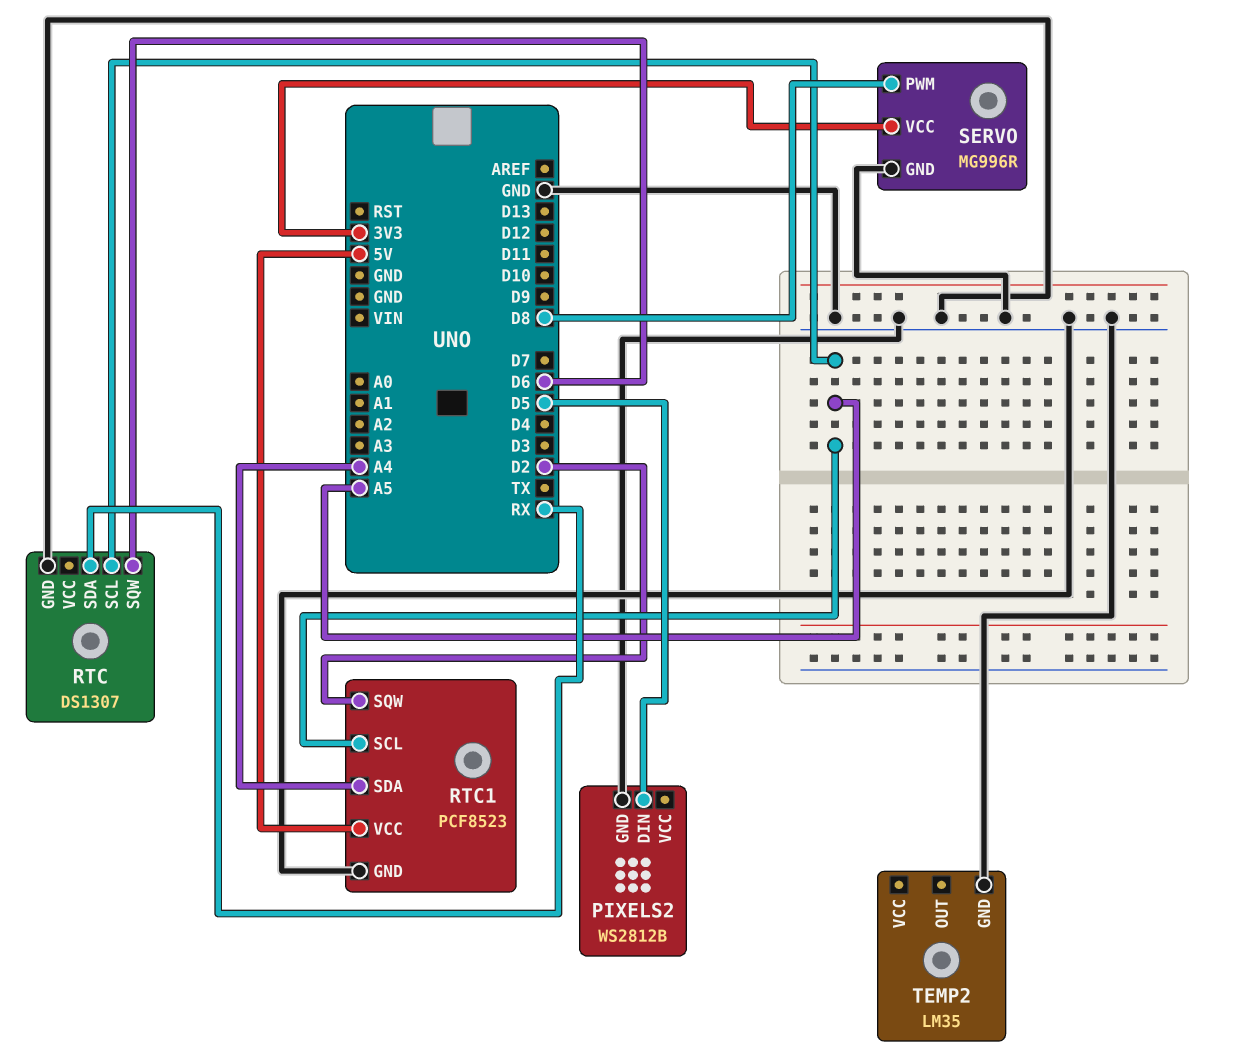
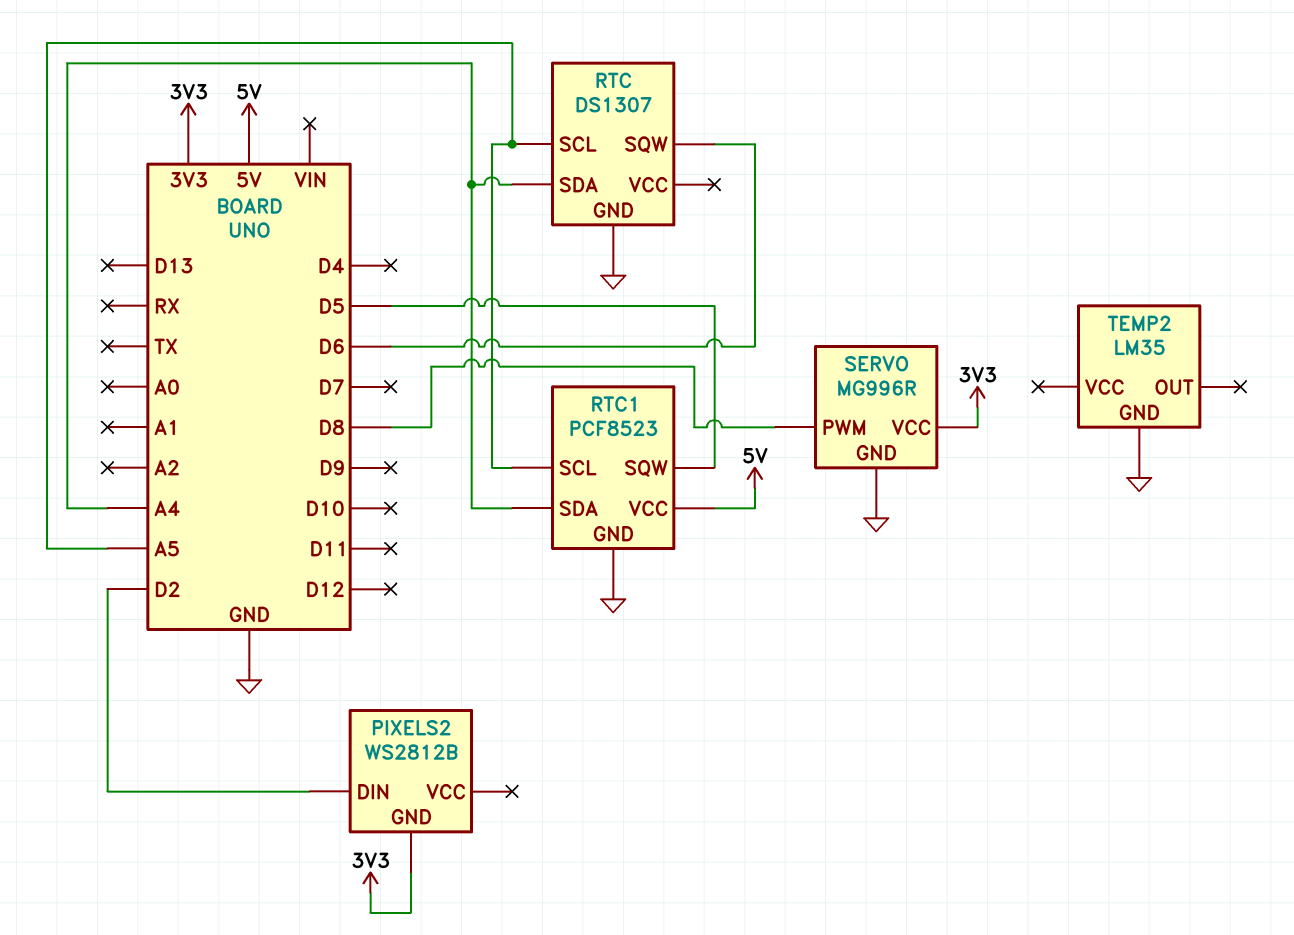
PIXELS2 pin DIN: D5 -> D2
PIXELS2 pin GND: GND -> 3V3
RTC pin SDA: RX -> A4
RTC1 pin SQW: D2 -> D5

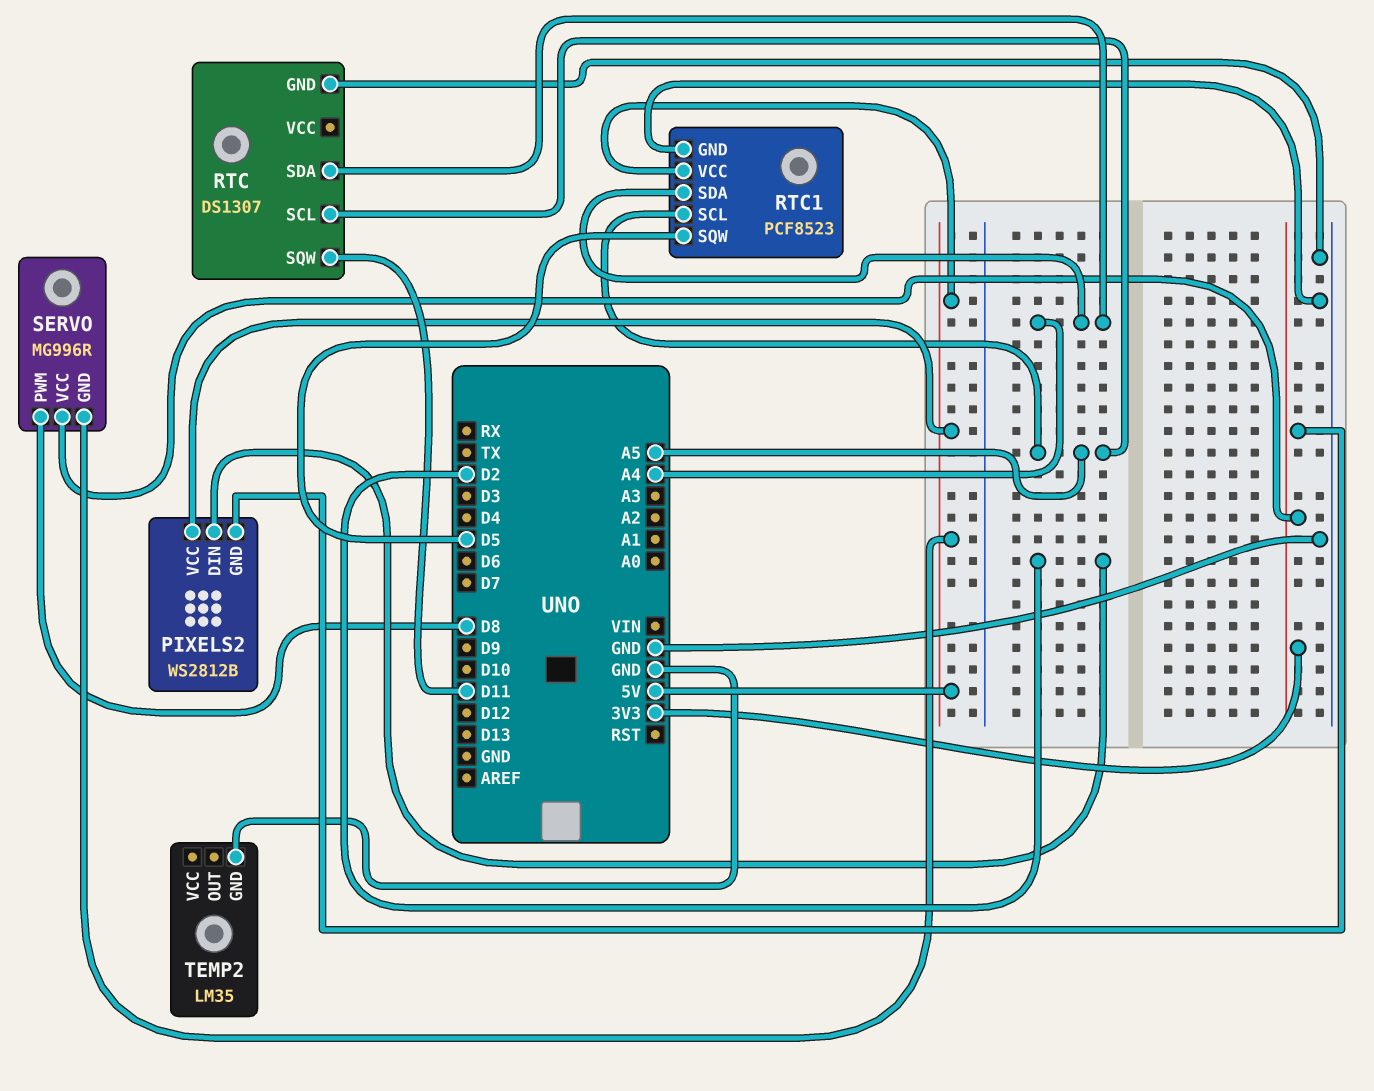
PIXELS2 pin VCC: none -> 5V
RTC pin SQW: D6 -> D11
SERVO pin GND: GND -> 5V

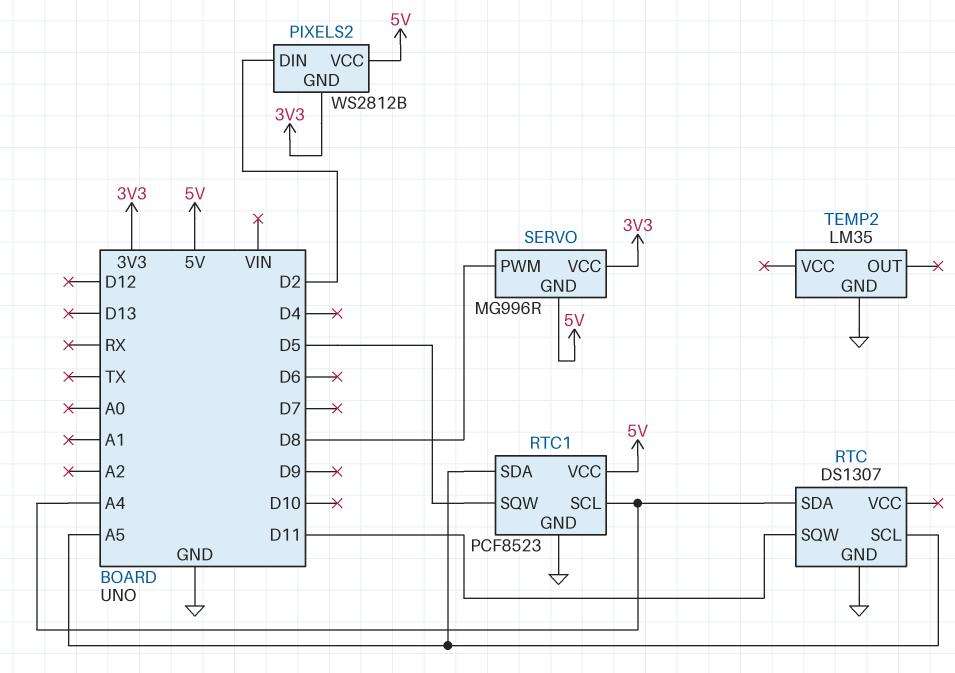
RTC1 pin SCL: A5 -> A4
RTC1 pin SDA: A4 -> A5

